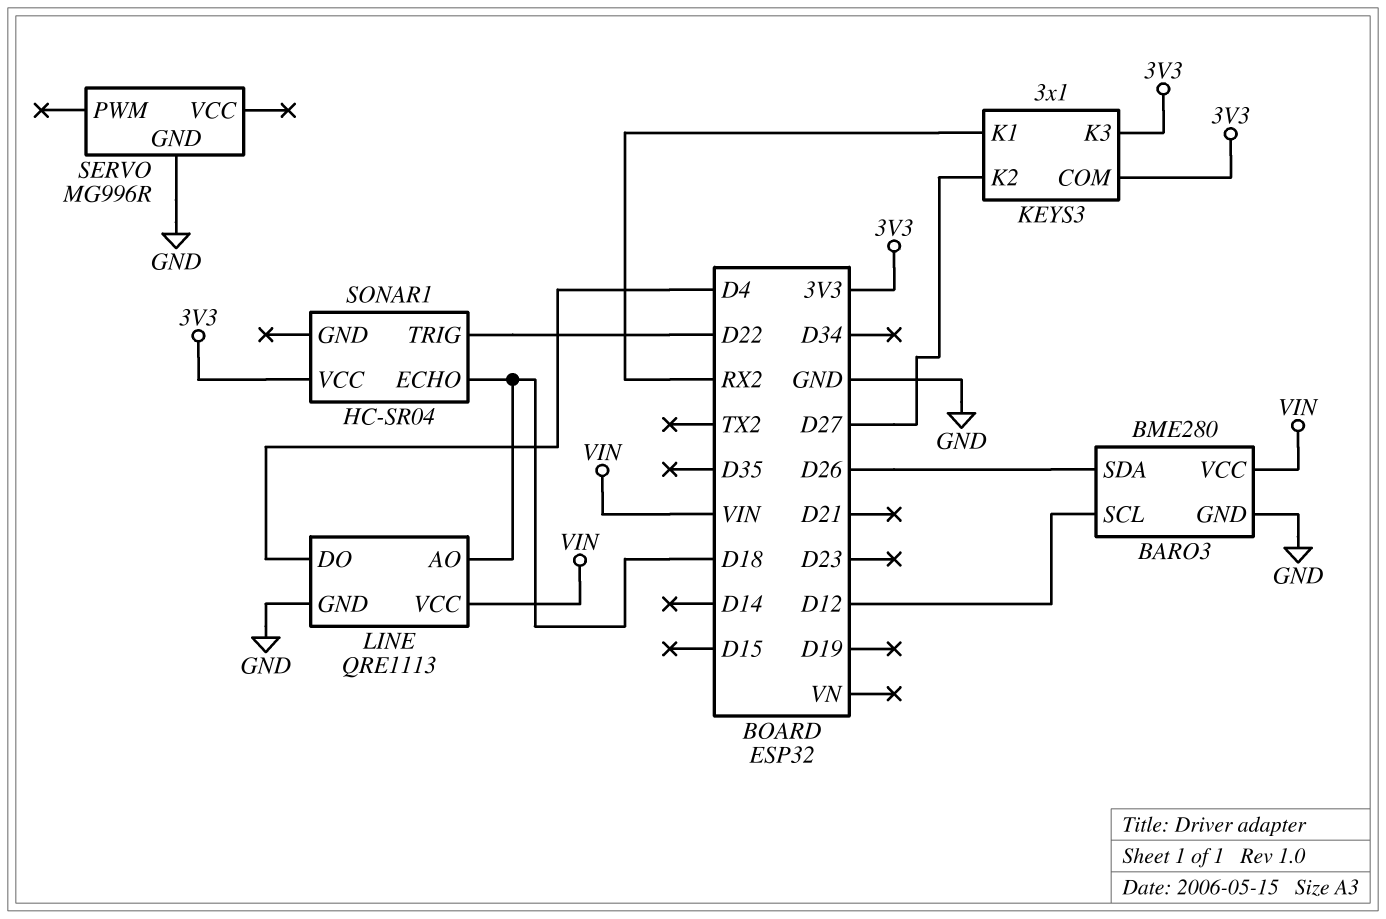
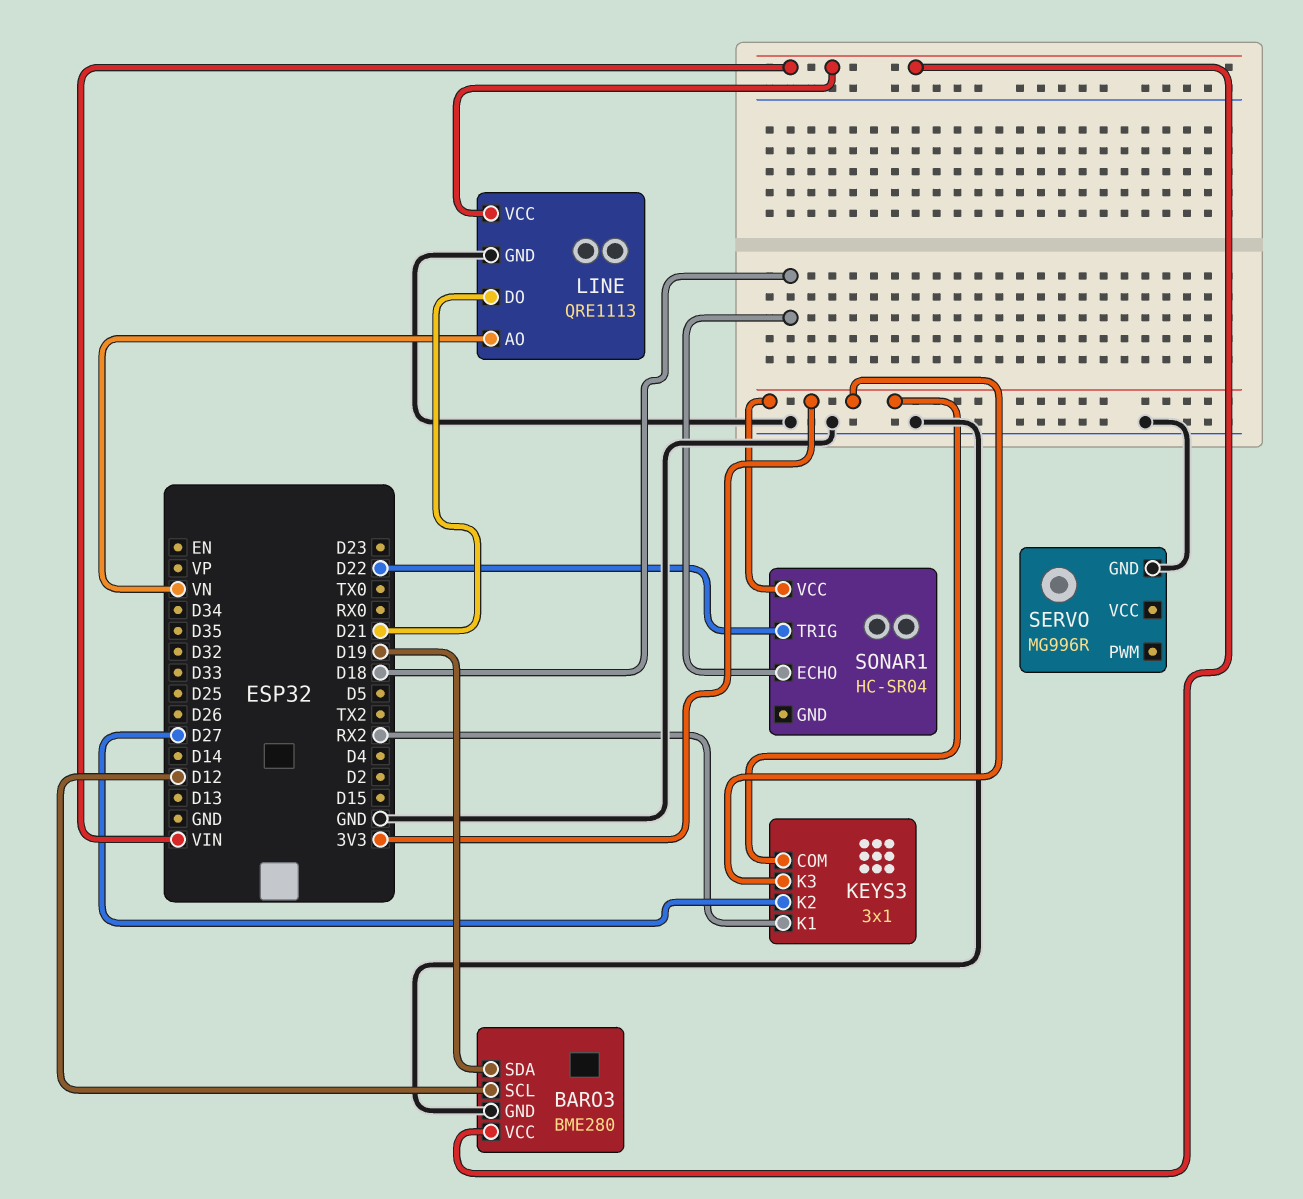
BARO3 pin SDA: D26 -> D19
LINE pin AO: D18 -> VN
LINE pin DO: D4 -> D21

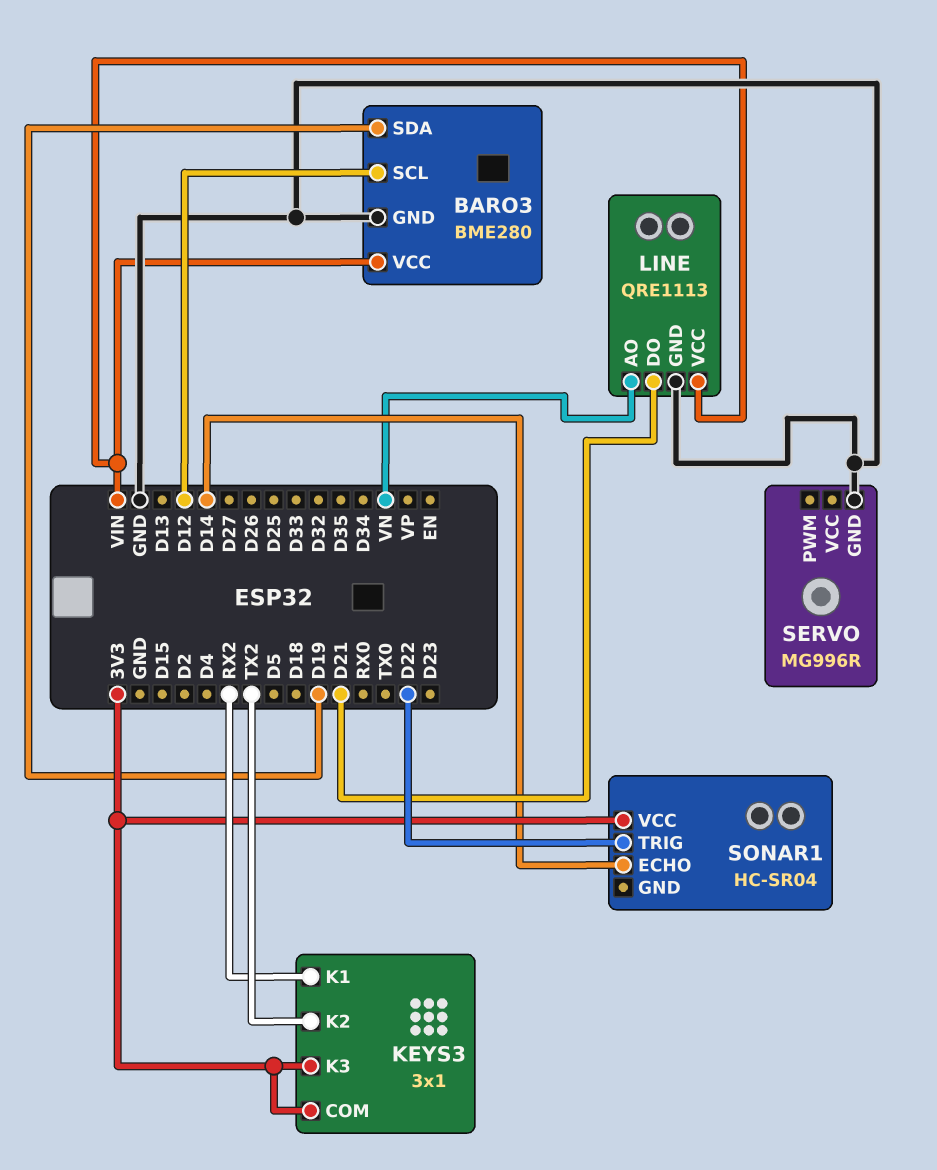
KEYS3 pin K2: D27 -> TX2
SONAR1 pin ECHO: D18 -> D14

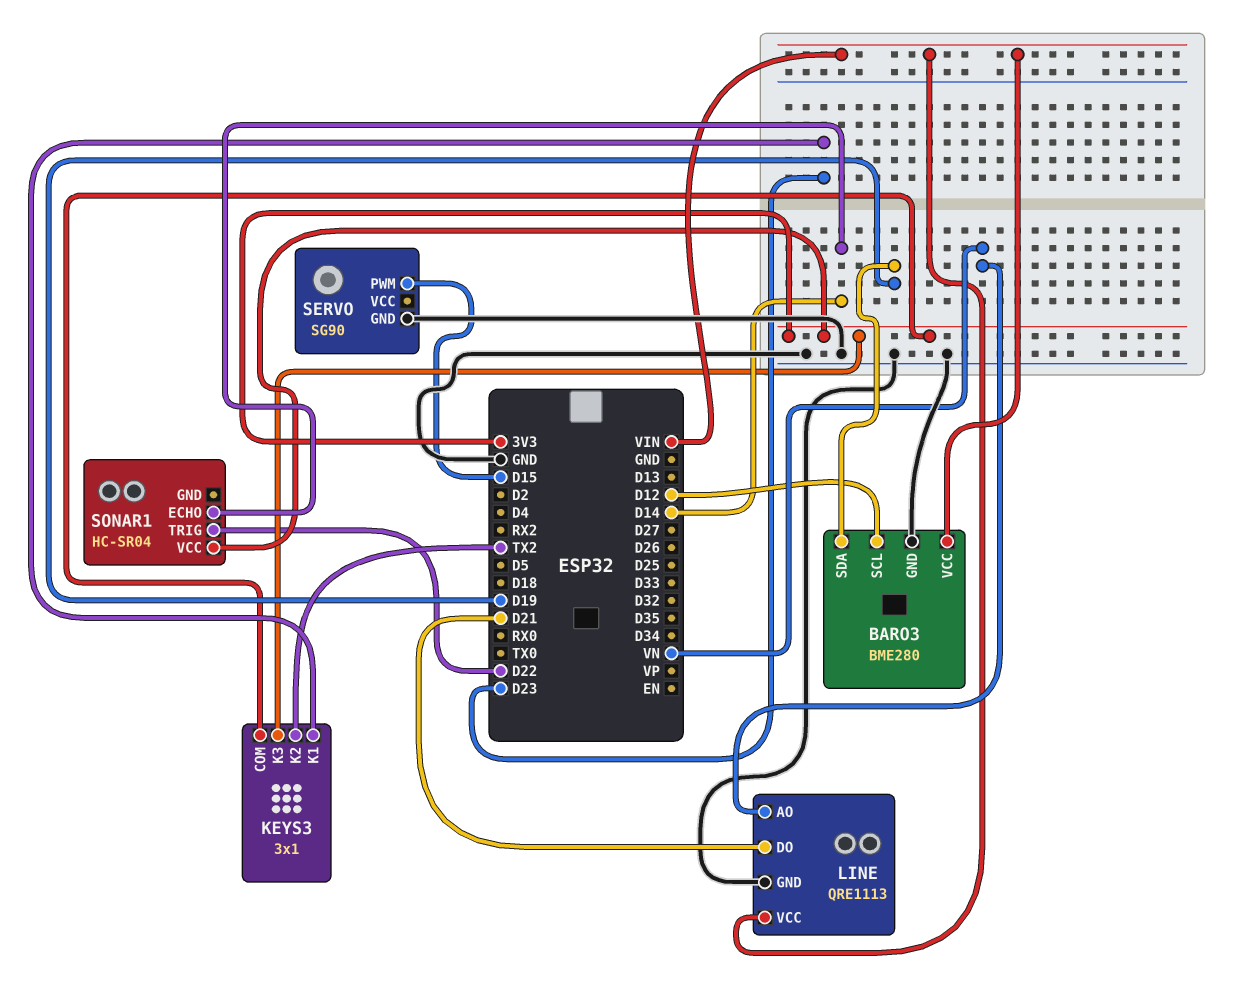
KEYS3 pin K1: RX2 -> D23
SERVO: MG996R -> SG90
SERVO pin PWM: none -> D15

